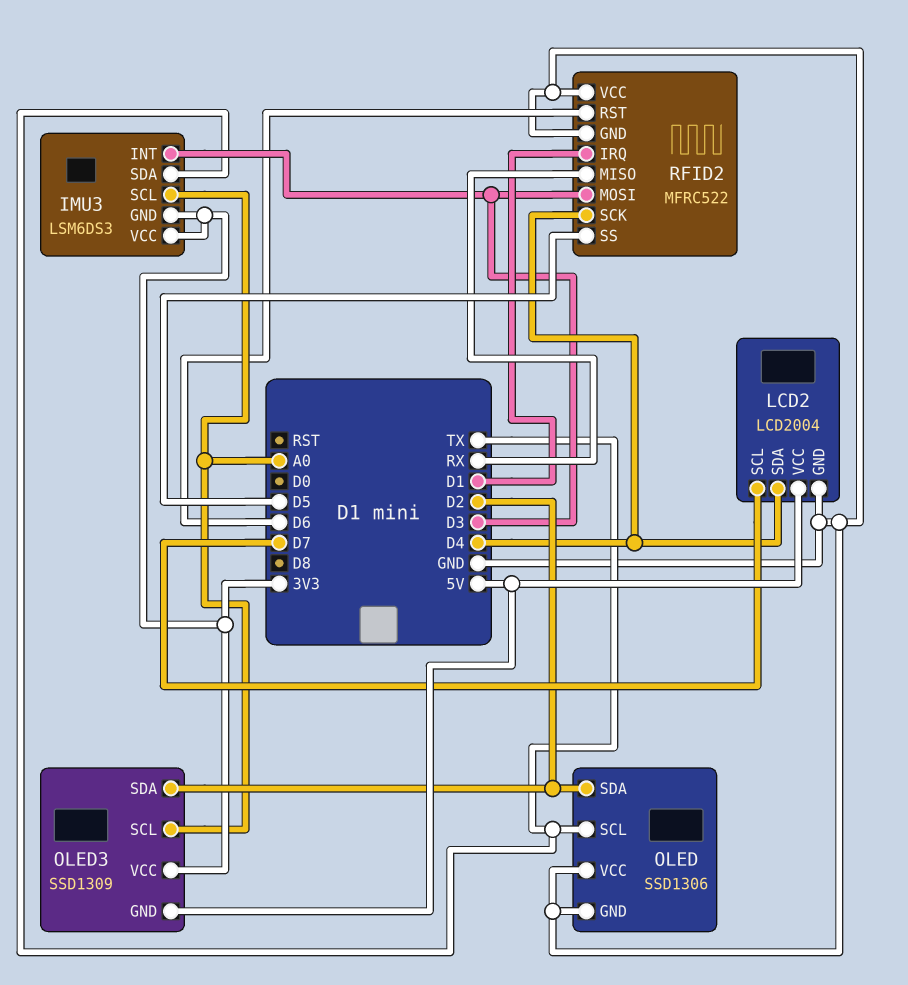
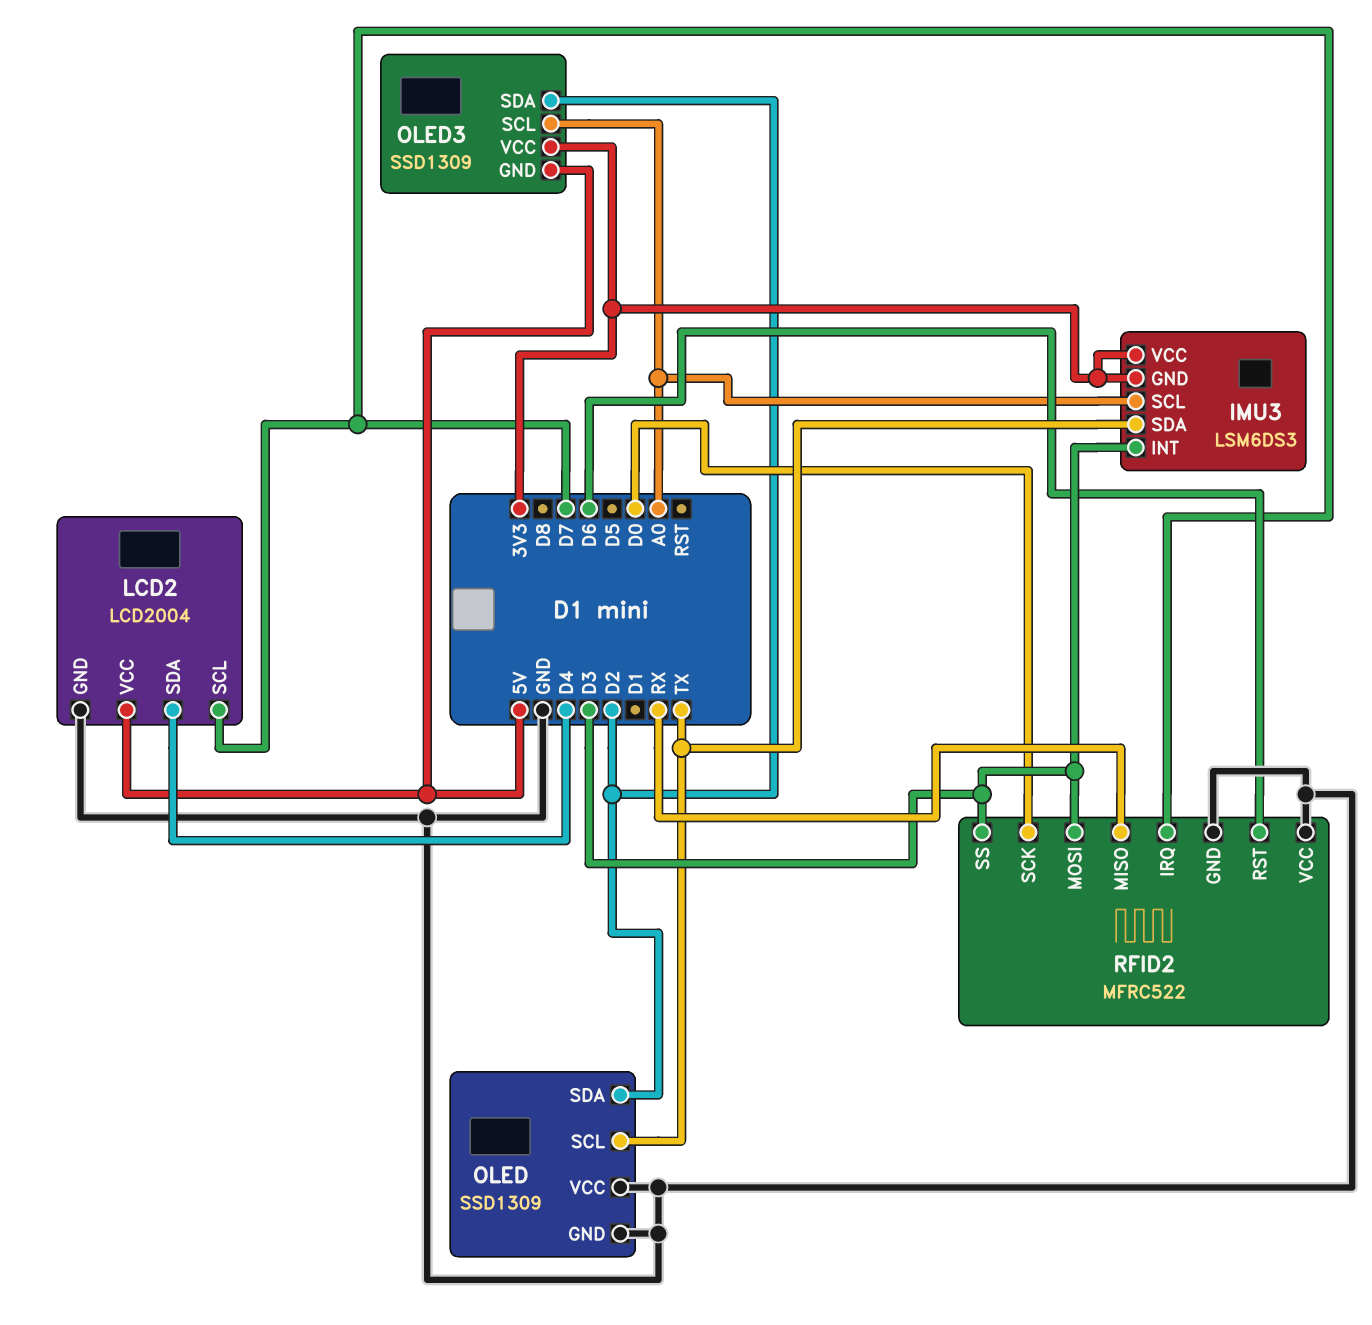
OLED: SSD1306 -> SSD1309
RFID2 pin IRQ: D1 -> D7
RFID2 pin SCK: D4 -> D0
RFID2 pin SS: D5 -> D3

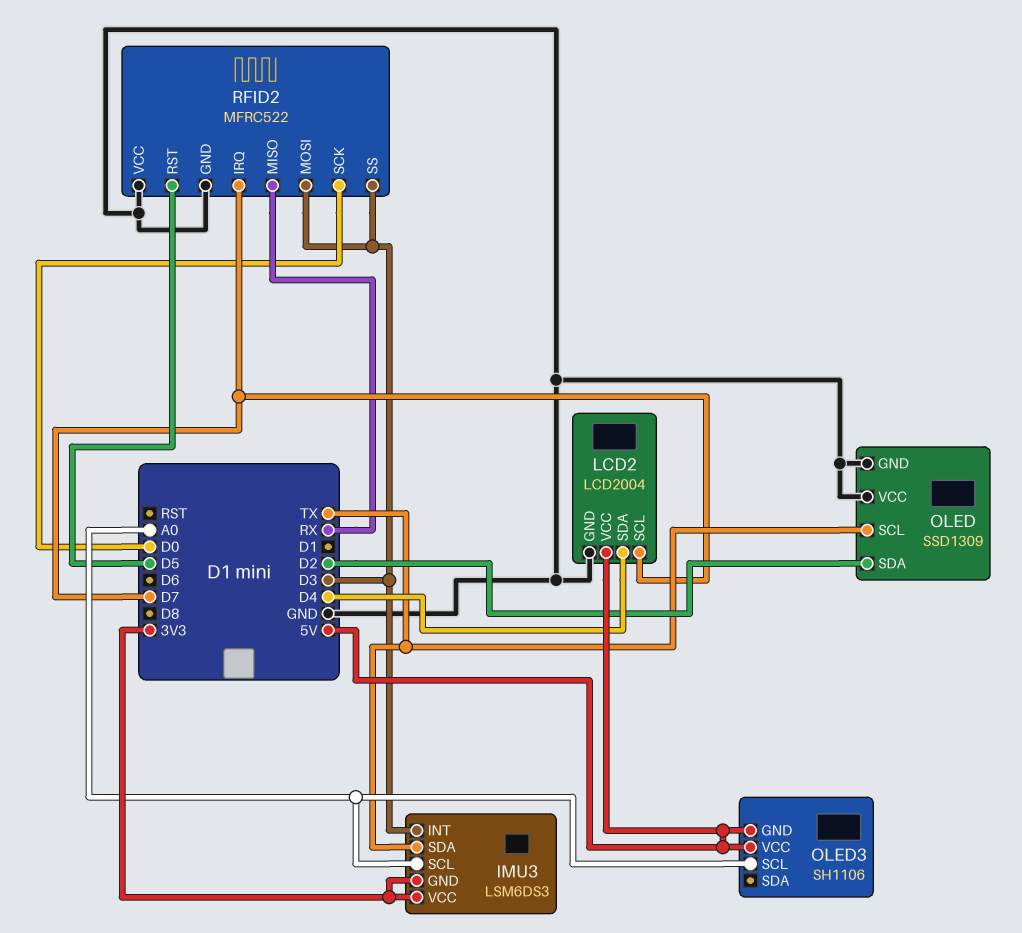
OLED3: SSD1309 -> SH1106
OLED3 pin SDA: D2 -> none
OLED3 pin VCC: 3V3 -> 5V
RFID2 pin RST: D6 -> D5

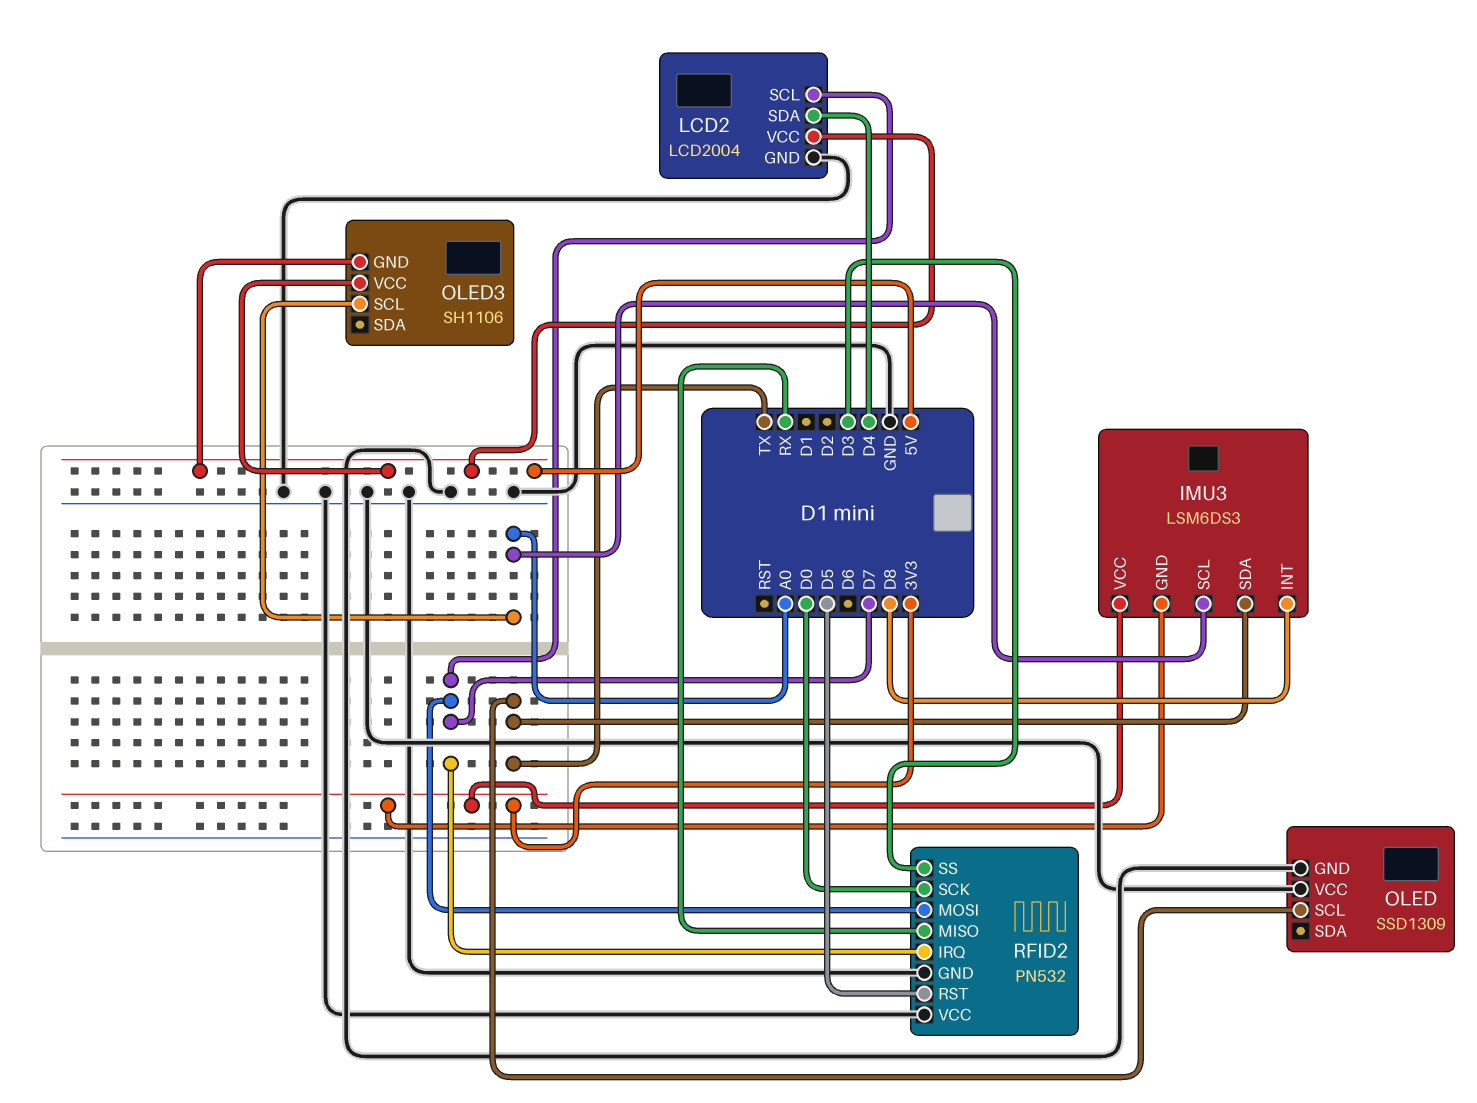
IMU3 pin INT: D3 -> D8
OLED pin SDA: D2 -> none
RFID2: MFRC522 -> PN532
RFID2 pin MOSI: D3 -> D7

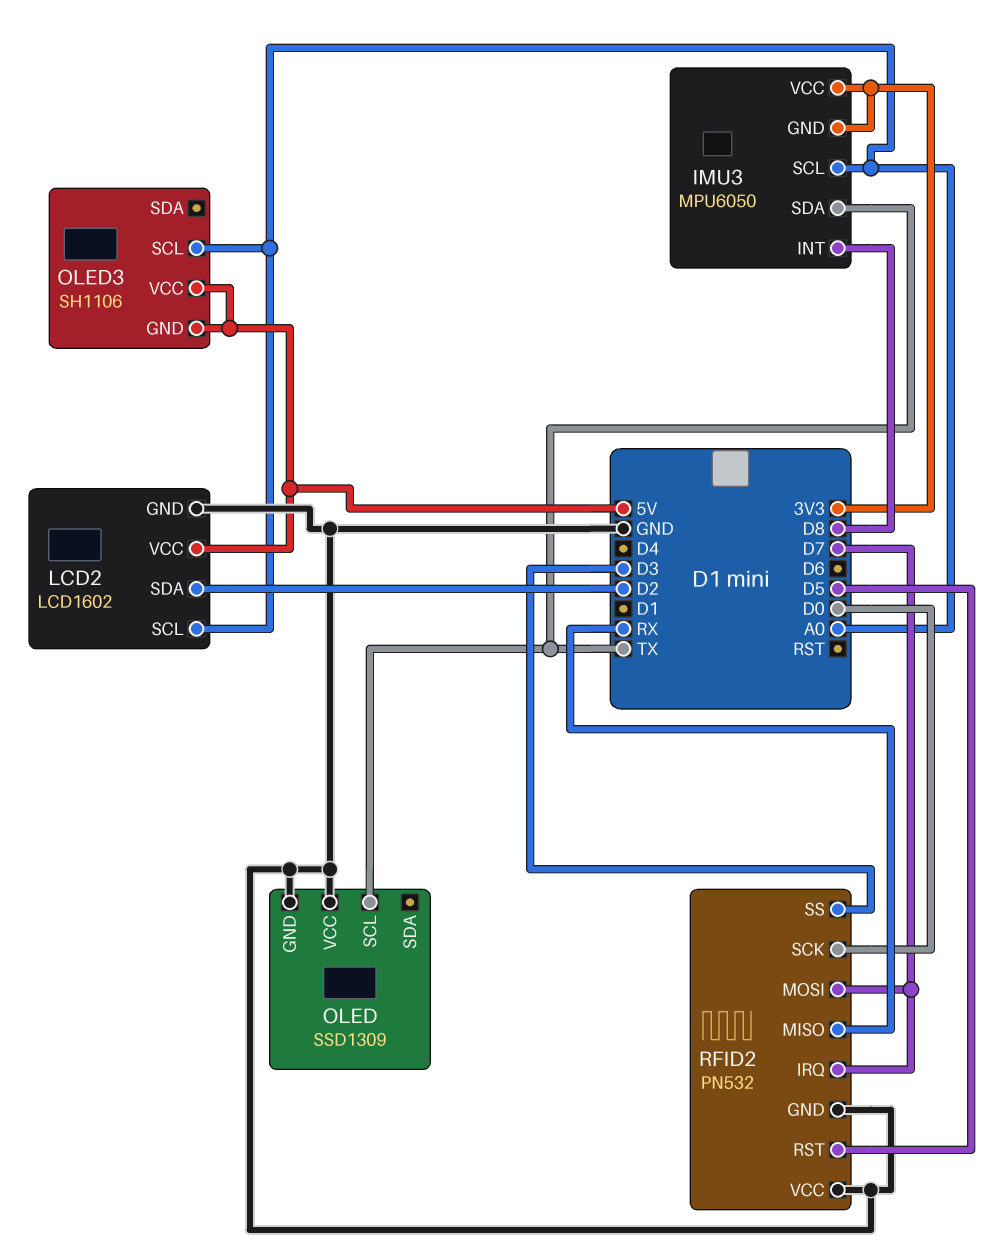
IMU3: LSM6DS3 -> MPU6050
LCD2: LCD2004 -> LCD1602
LCD2 pin SCL: D7 -> A0
LCD2 pin SDA: D4 -> D2

